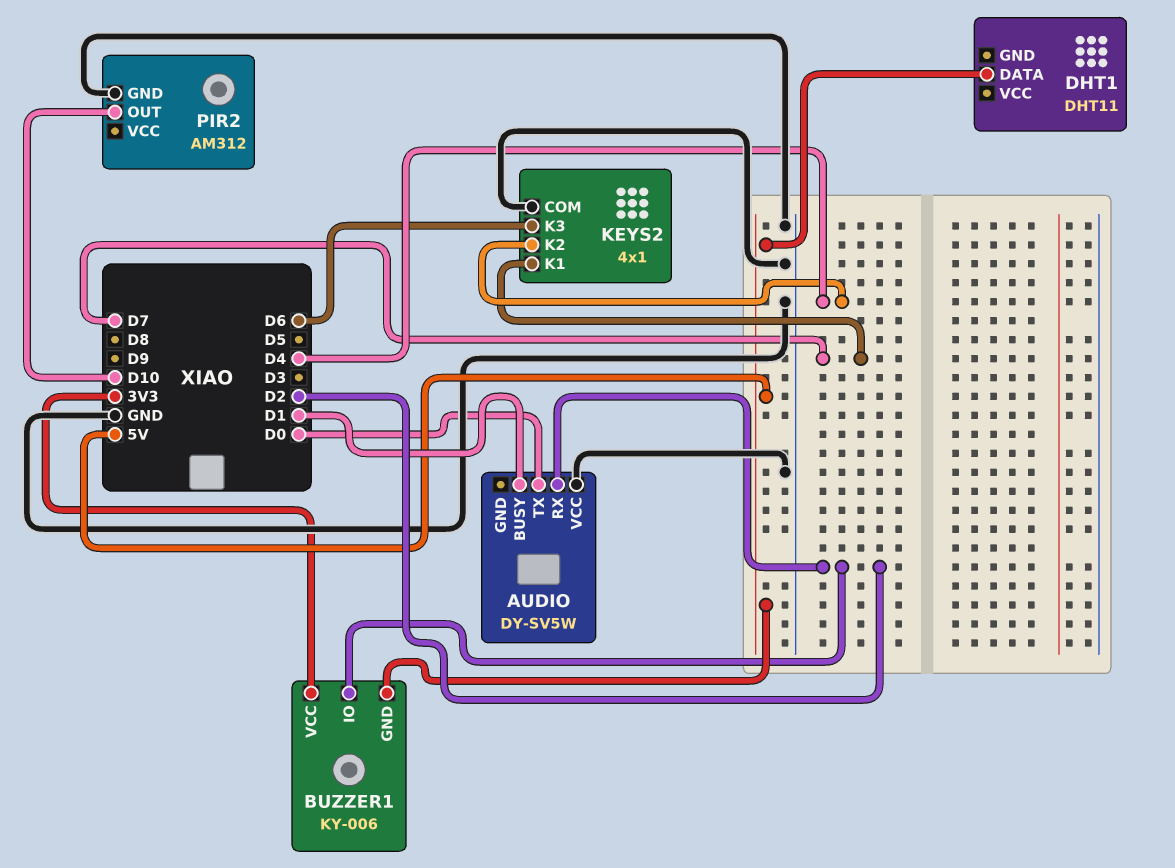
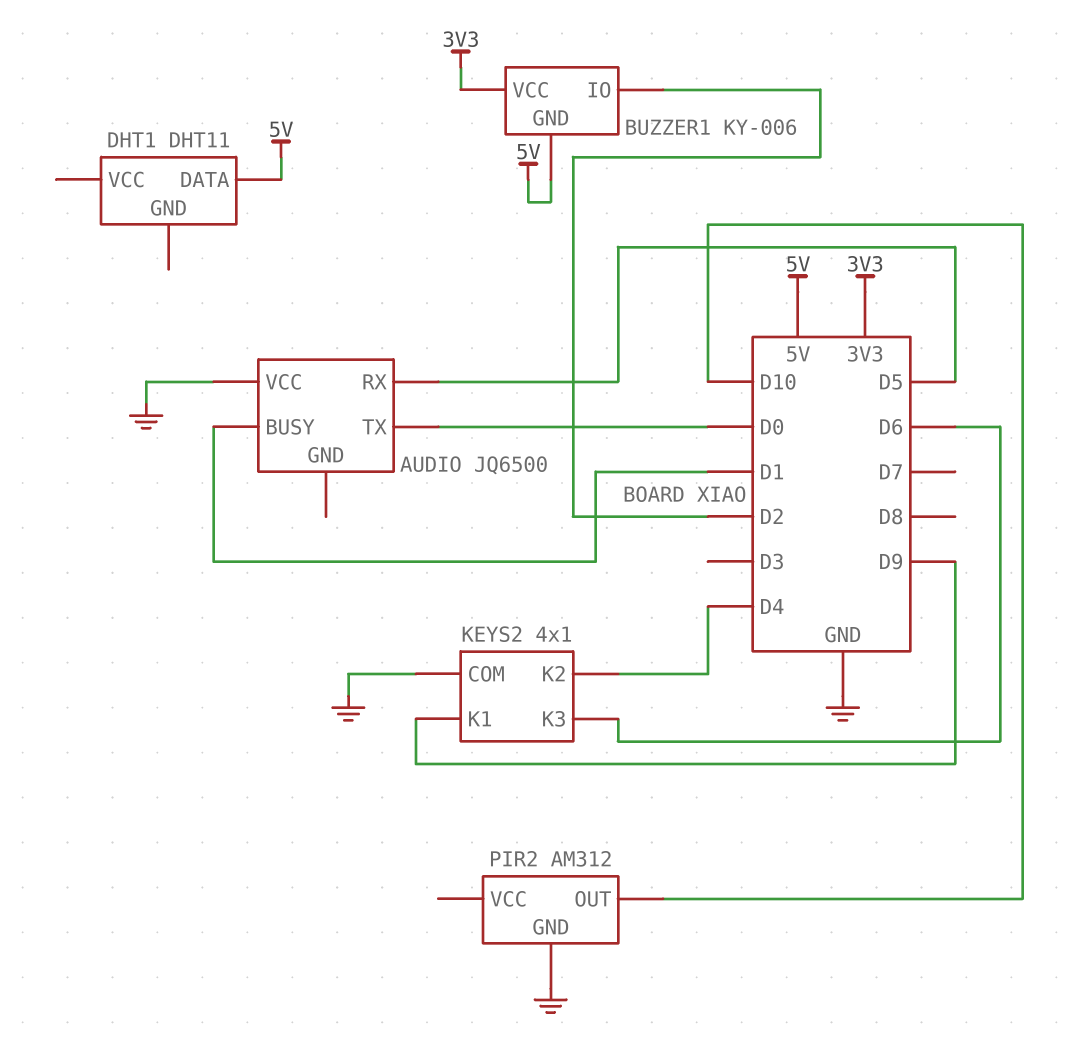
AUDIO: DY-SV5W -> JQ6500
AUDIO pin RX: D2 -> D5
KEYS2 pin K1: D7 -> D9

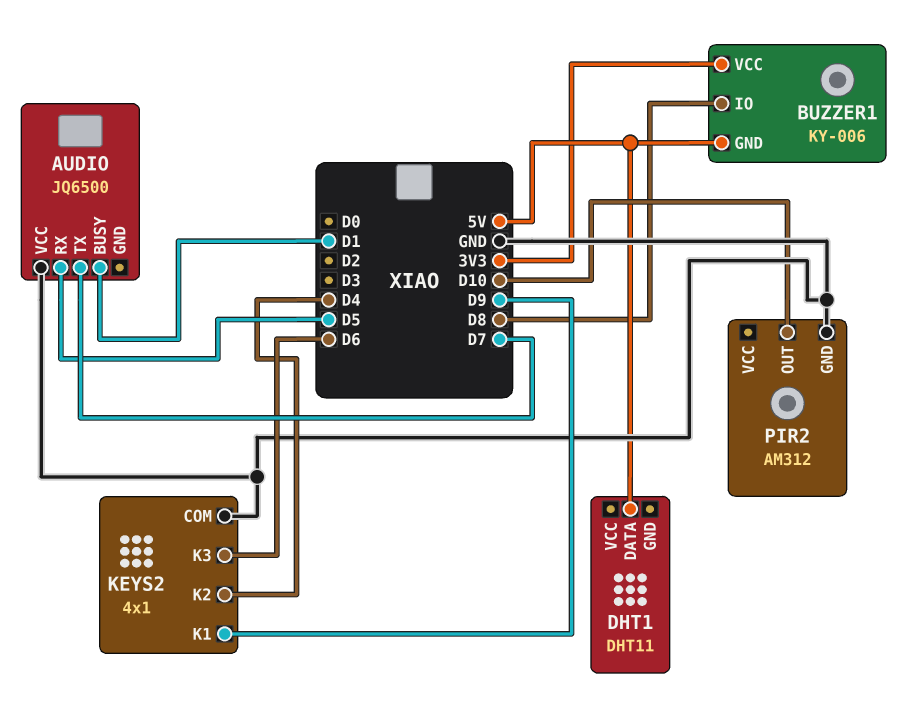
AUDIO pin TX: D0 -> D7
BUZZER1 pin IO: D2 -> D8

